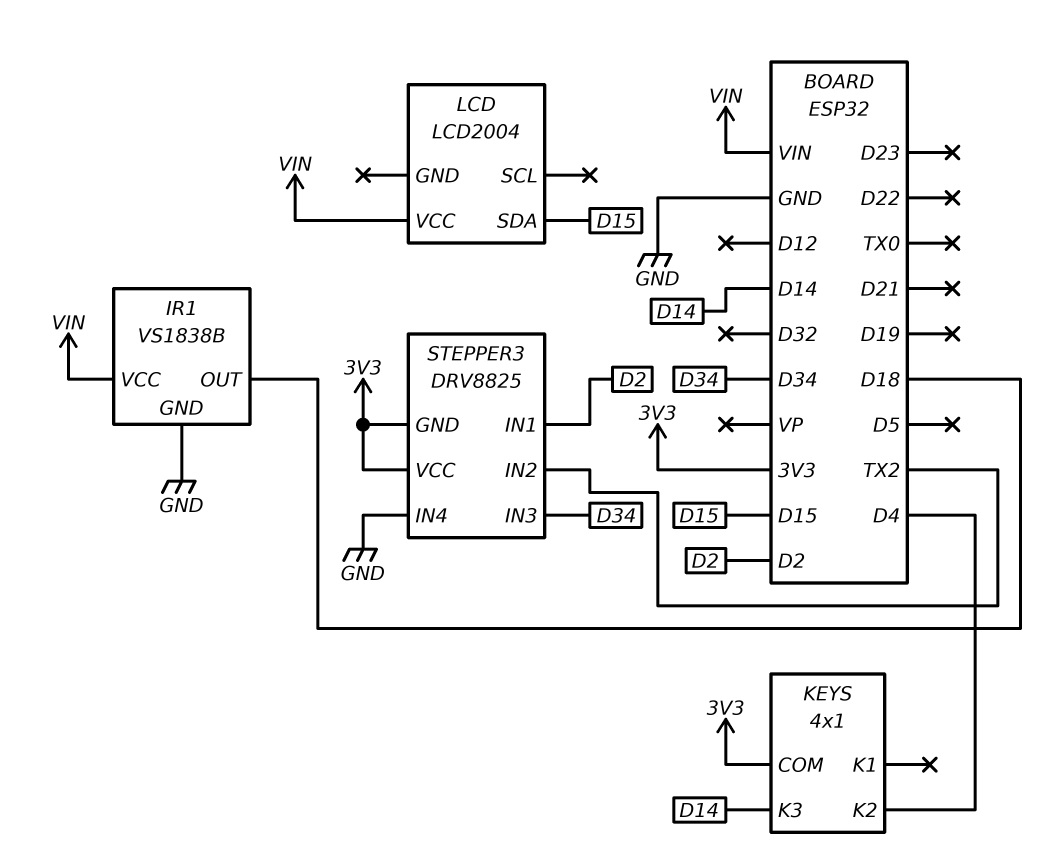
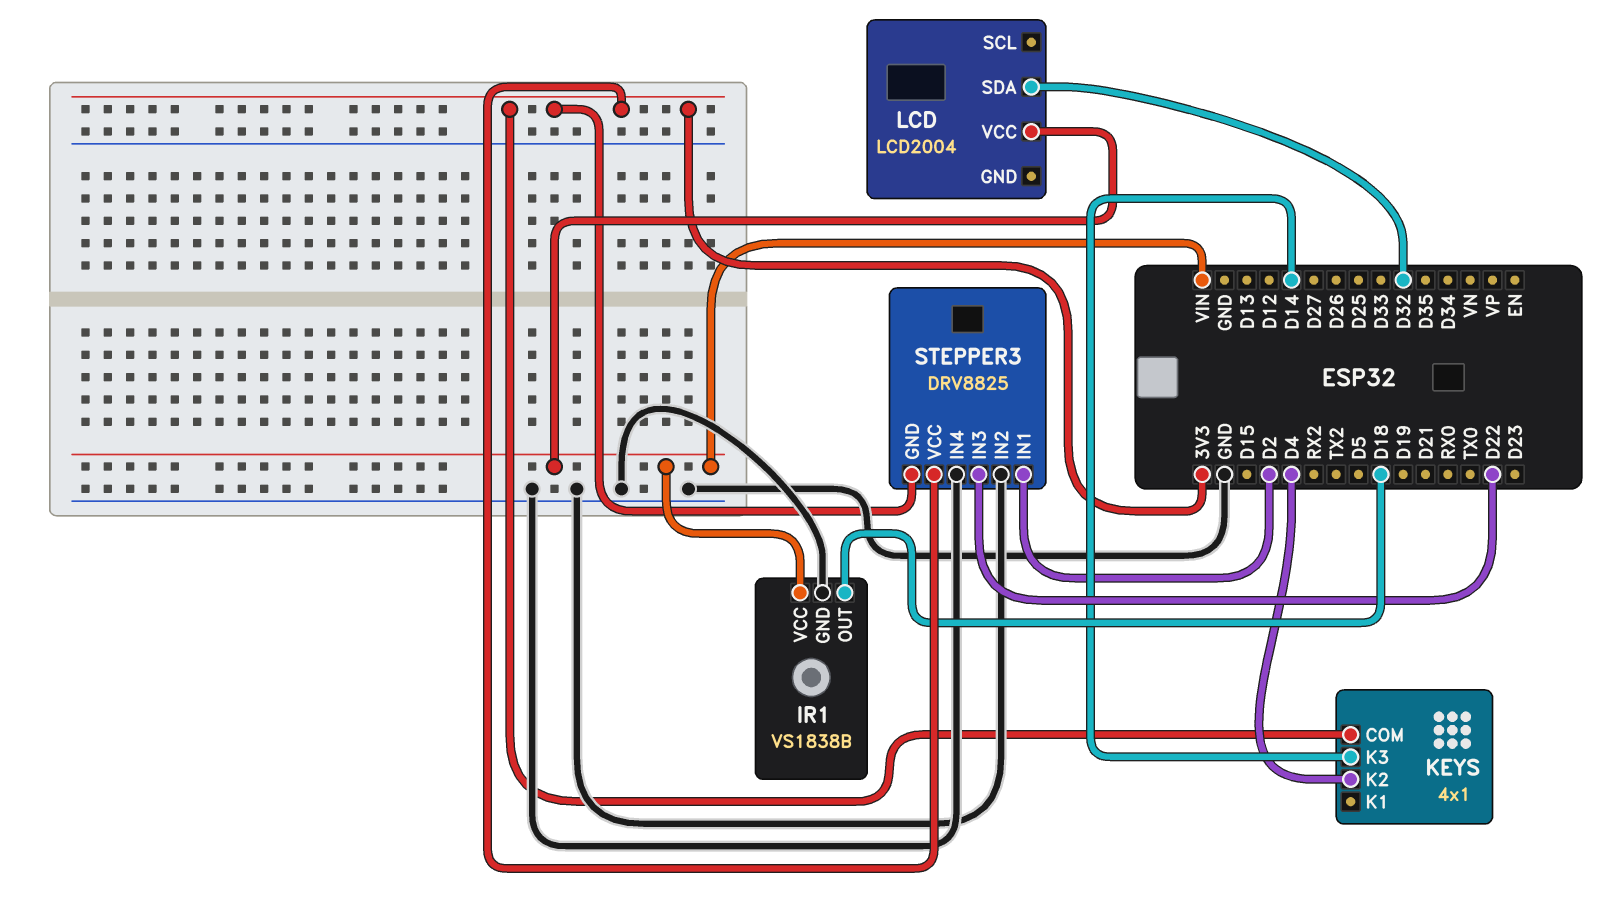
LCD pin SDA: D15 -> D32
STEPPER3 pin IN2: TX2 -> GND
STEPPER3 pin IN3: D34 -> D22

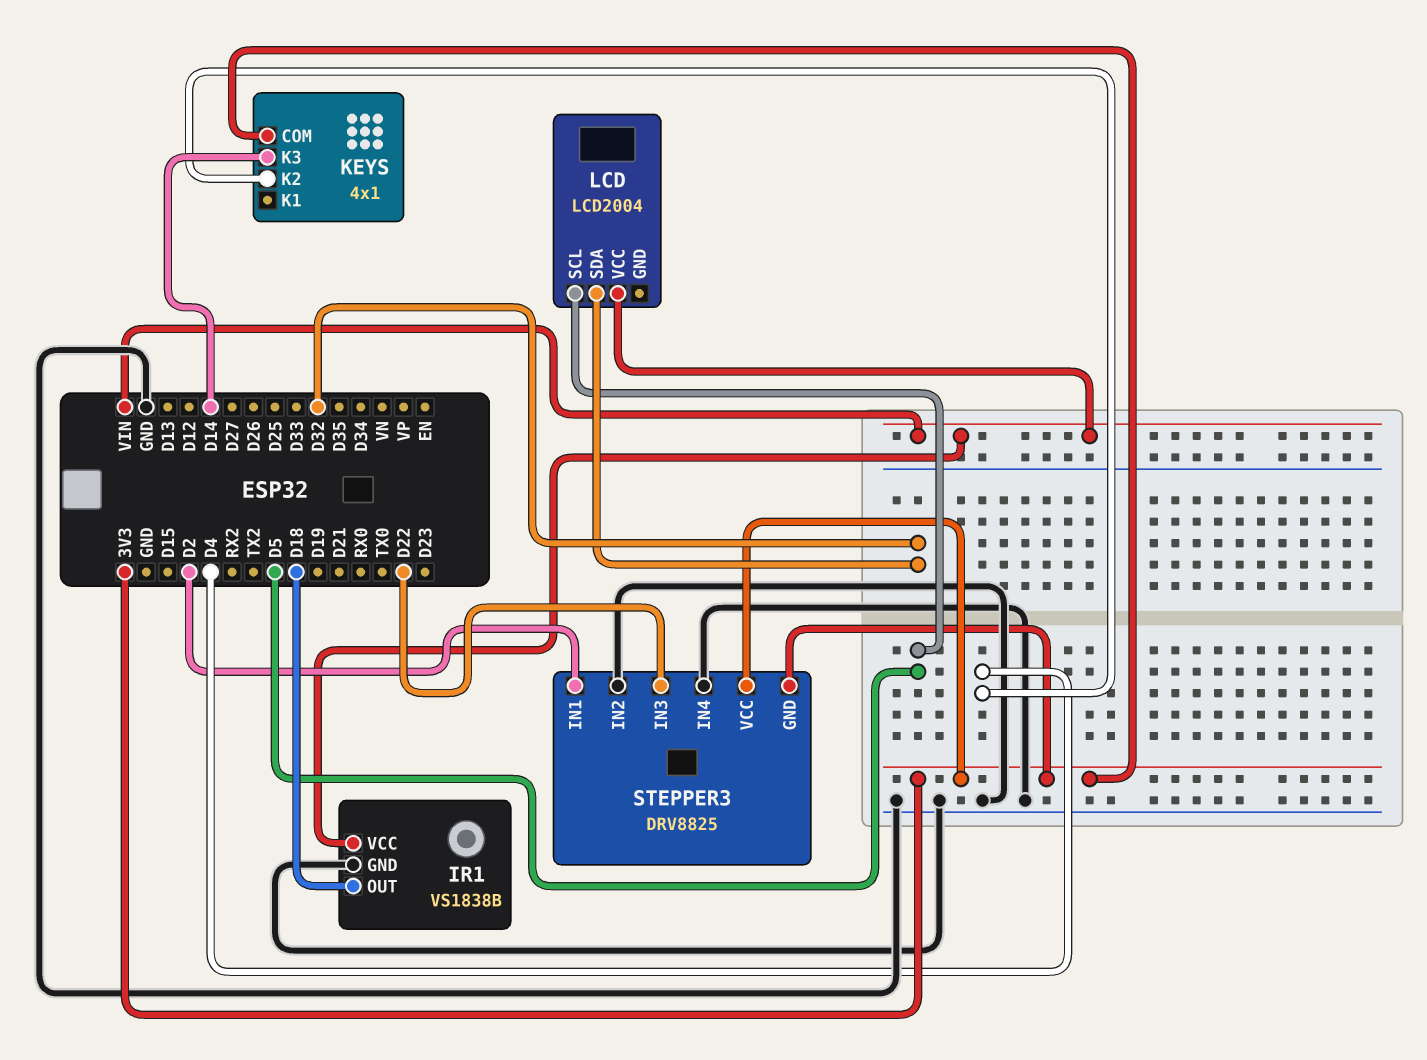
LCD pin SCL: none -> D5

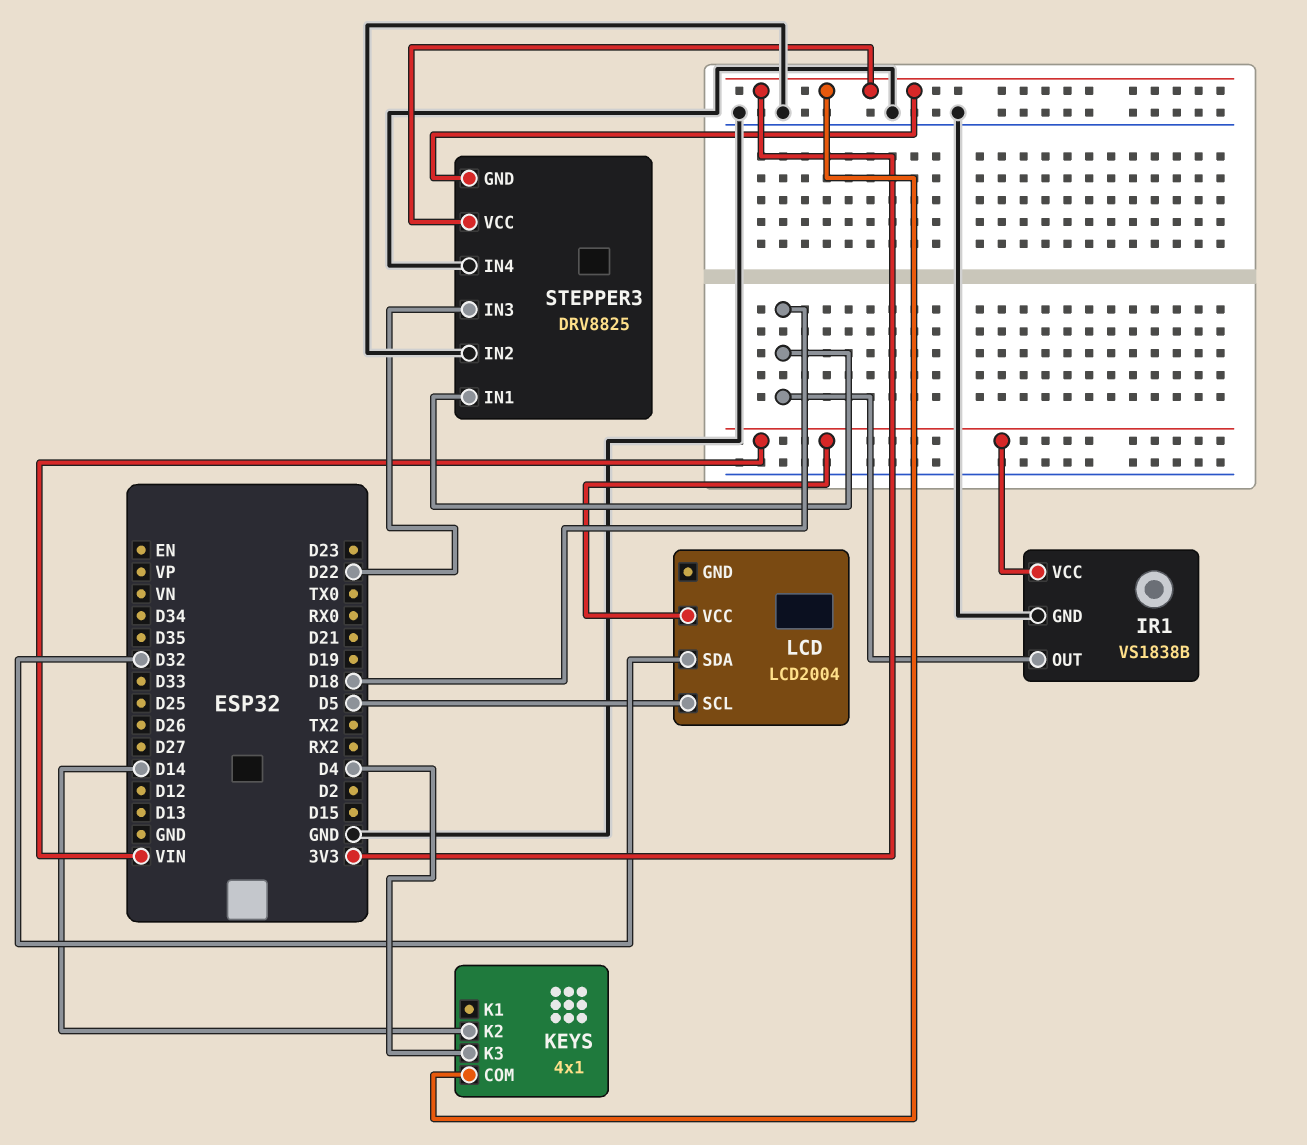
KEYS pin K2: D4 -> D14
KEYS pin K3: D14 -> D4
STEPPER3 pin IN1: D2 -> D18

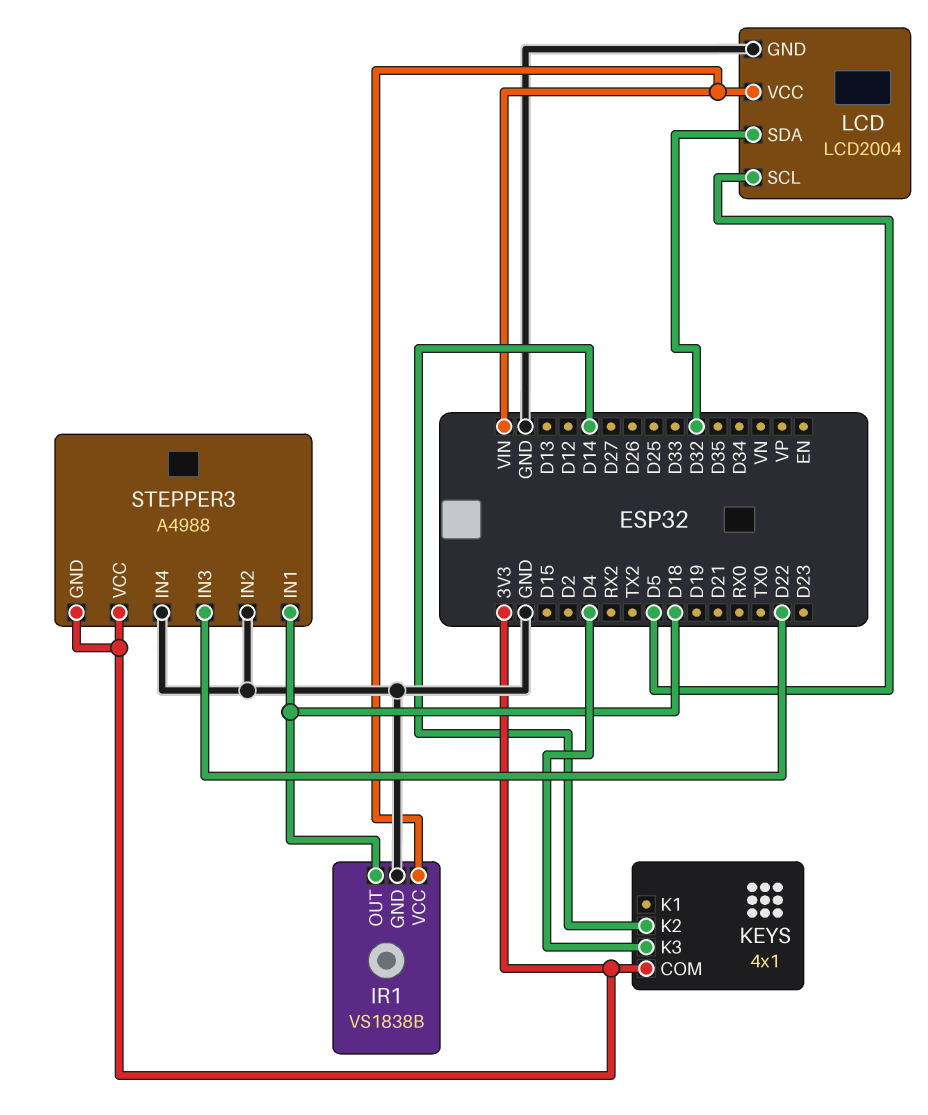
LCD pin GND: none -> GND
STEPPER3: DRV8825 -> A4988

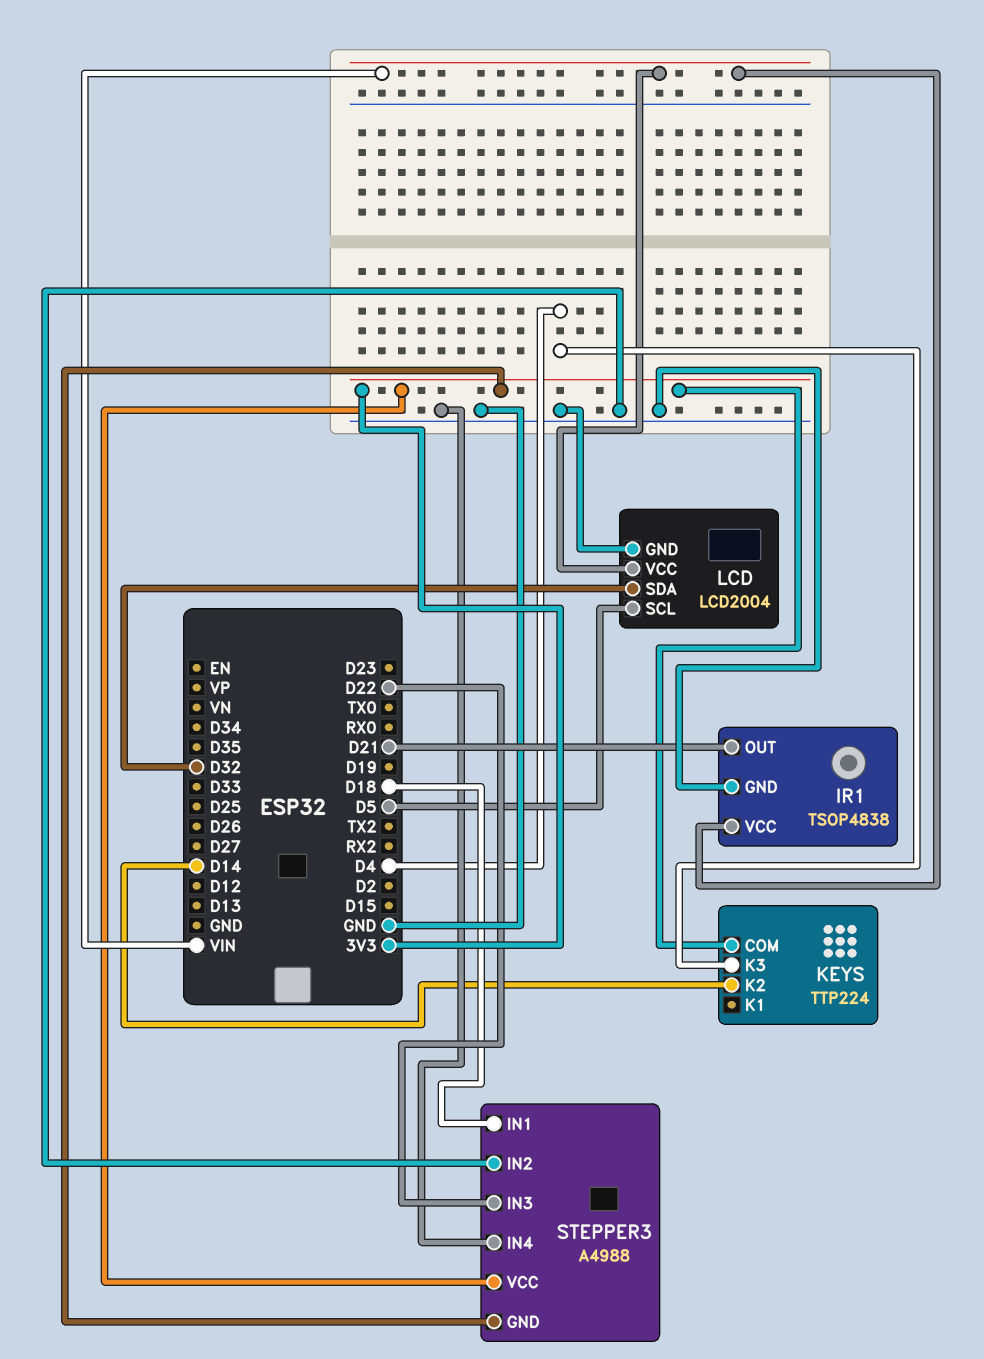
IR1: VS1838B -> TSOP4838
IR1 pin OUT: D18 -> D21
KEYS: 4x1 -> TTP224

